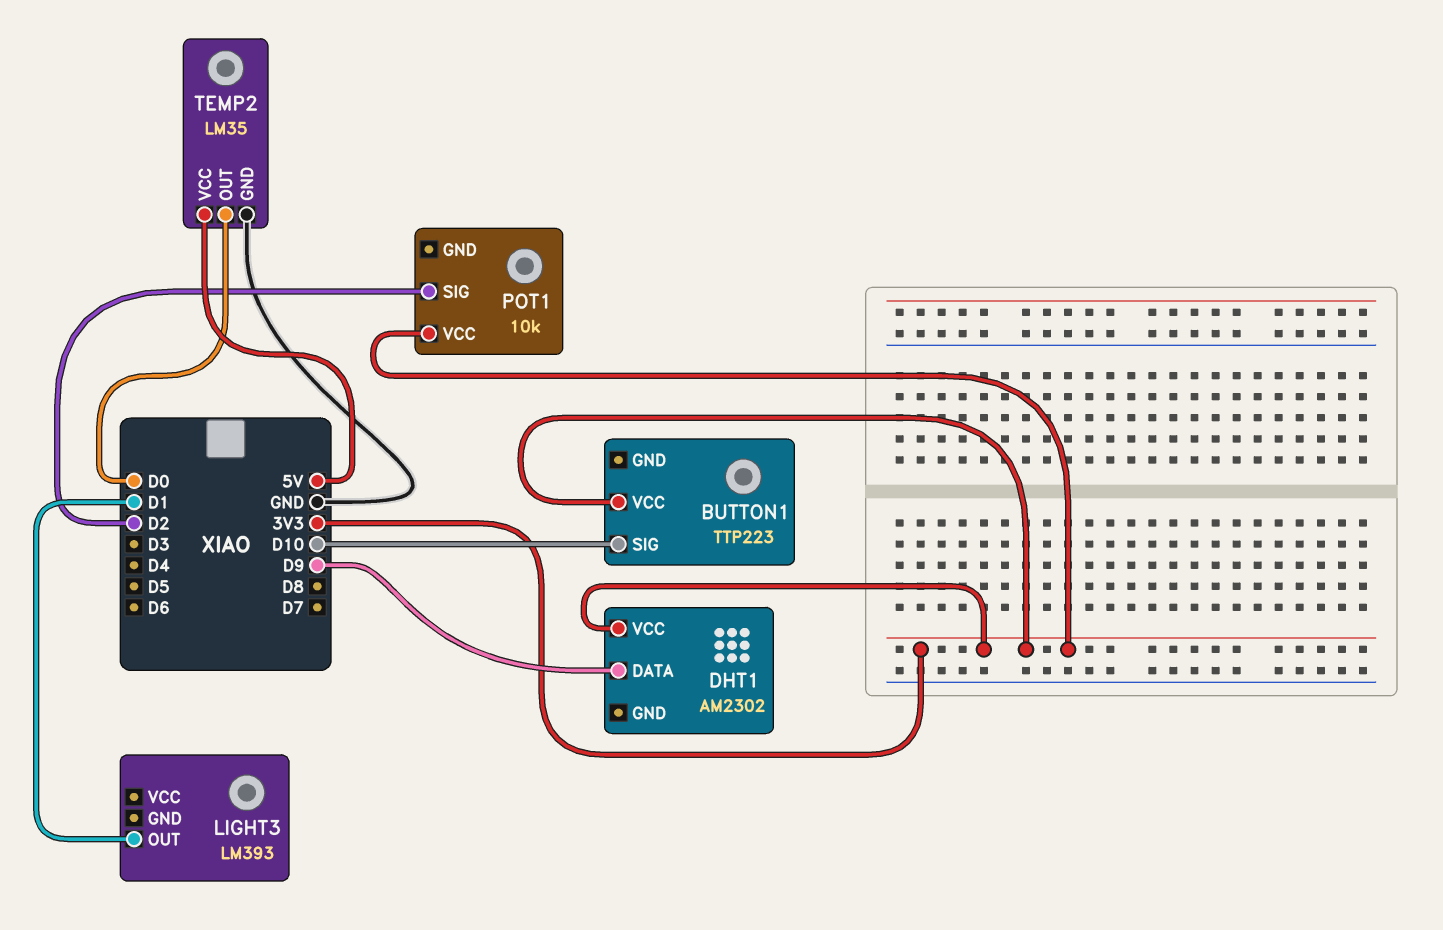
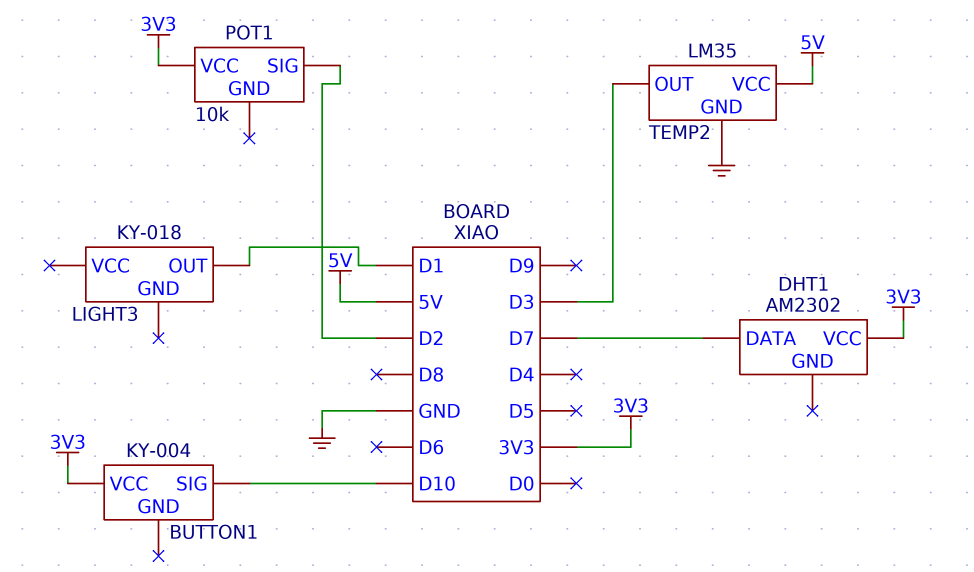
BUTTON1: TTP223 -> KY-004
DHT1 pin DATA: D9 -> D7
LIGHT3: LM393 -> KY-018
TEMP2 pin OUT: D0 -> D3

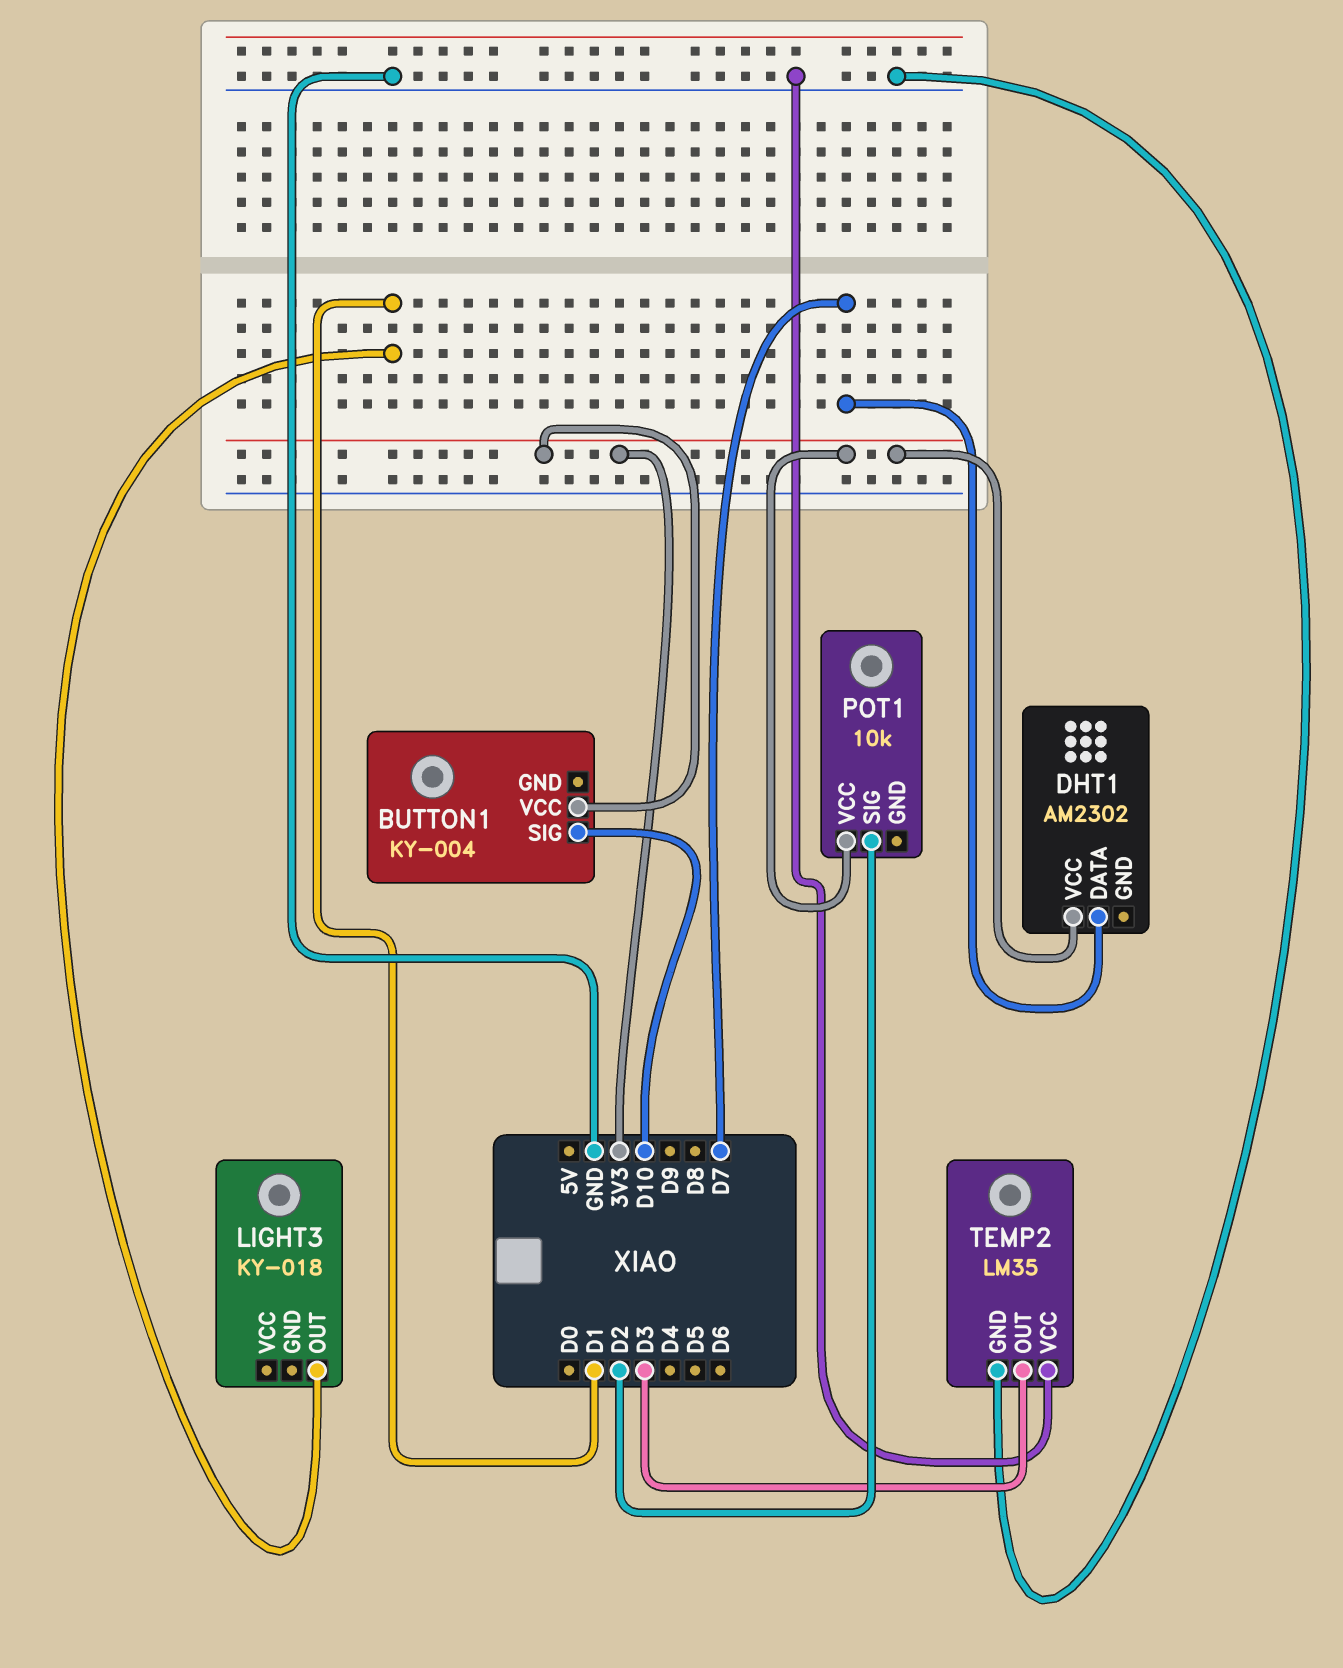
TEMP2 pin VCC: 5V -> GND

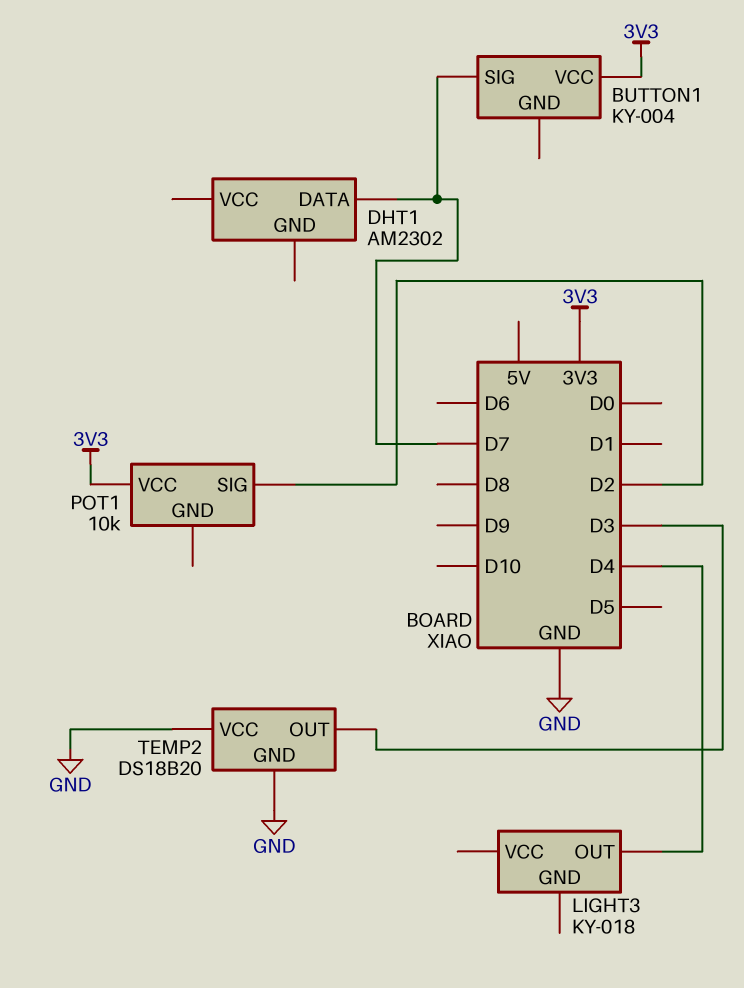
BUTTON1 pin SIG: D10 -> D7
DHT1 pin VCC: 3V3 -> none
LIGHT3 pin OUT: D1 -> D4
TEMP2: LM35 -> DS18B20

